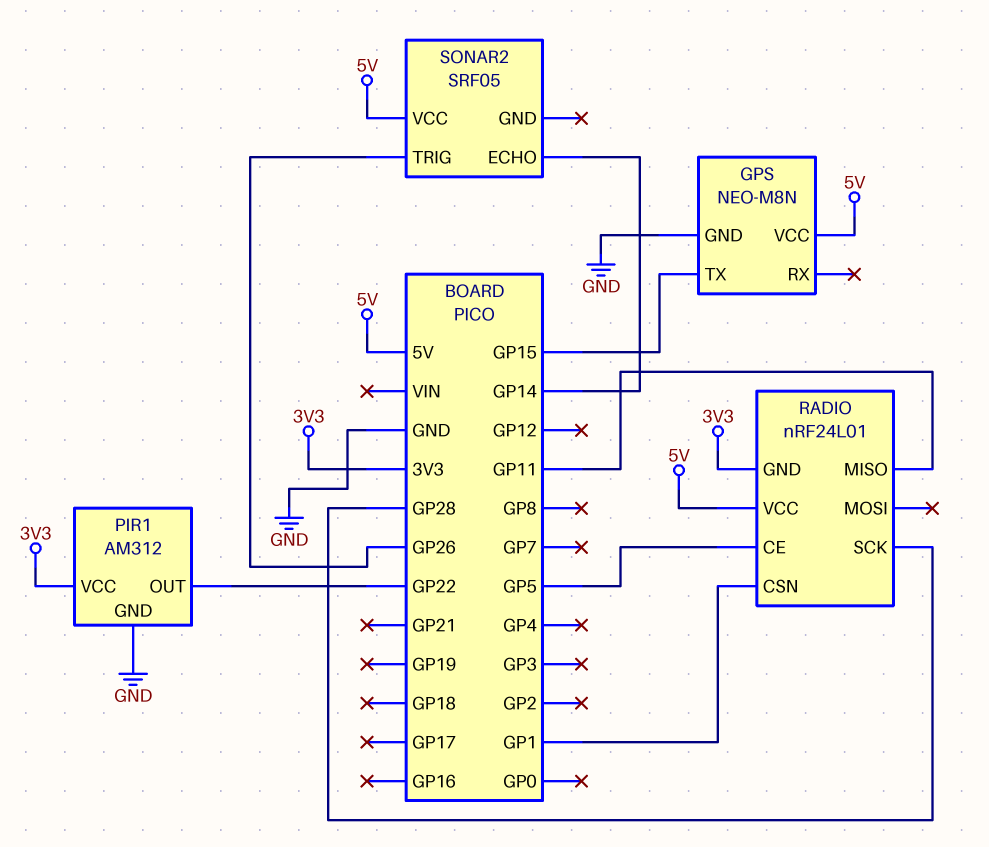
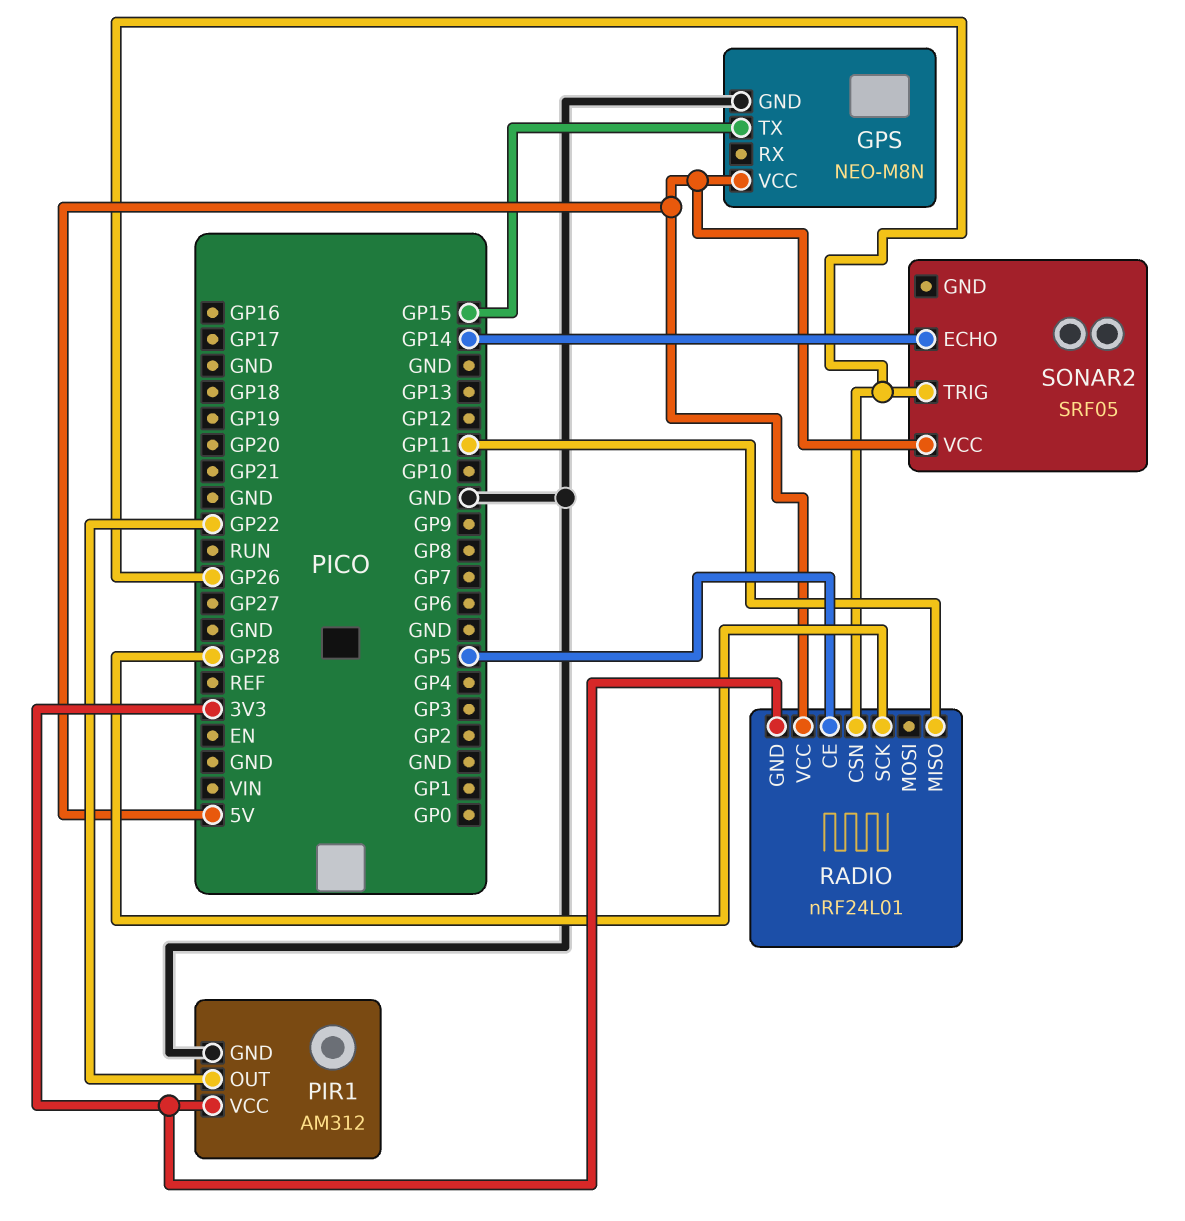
RADIO pin CSN: GP1 -> GP26

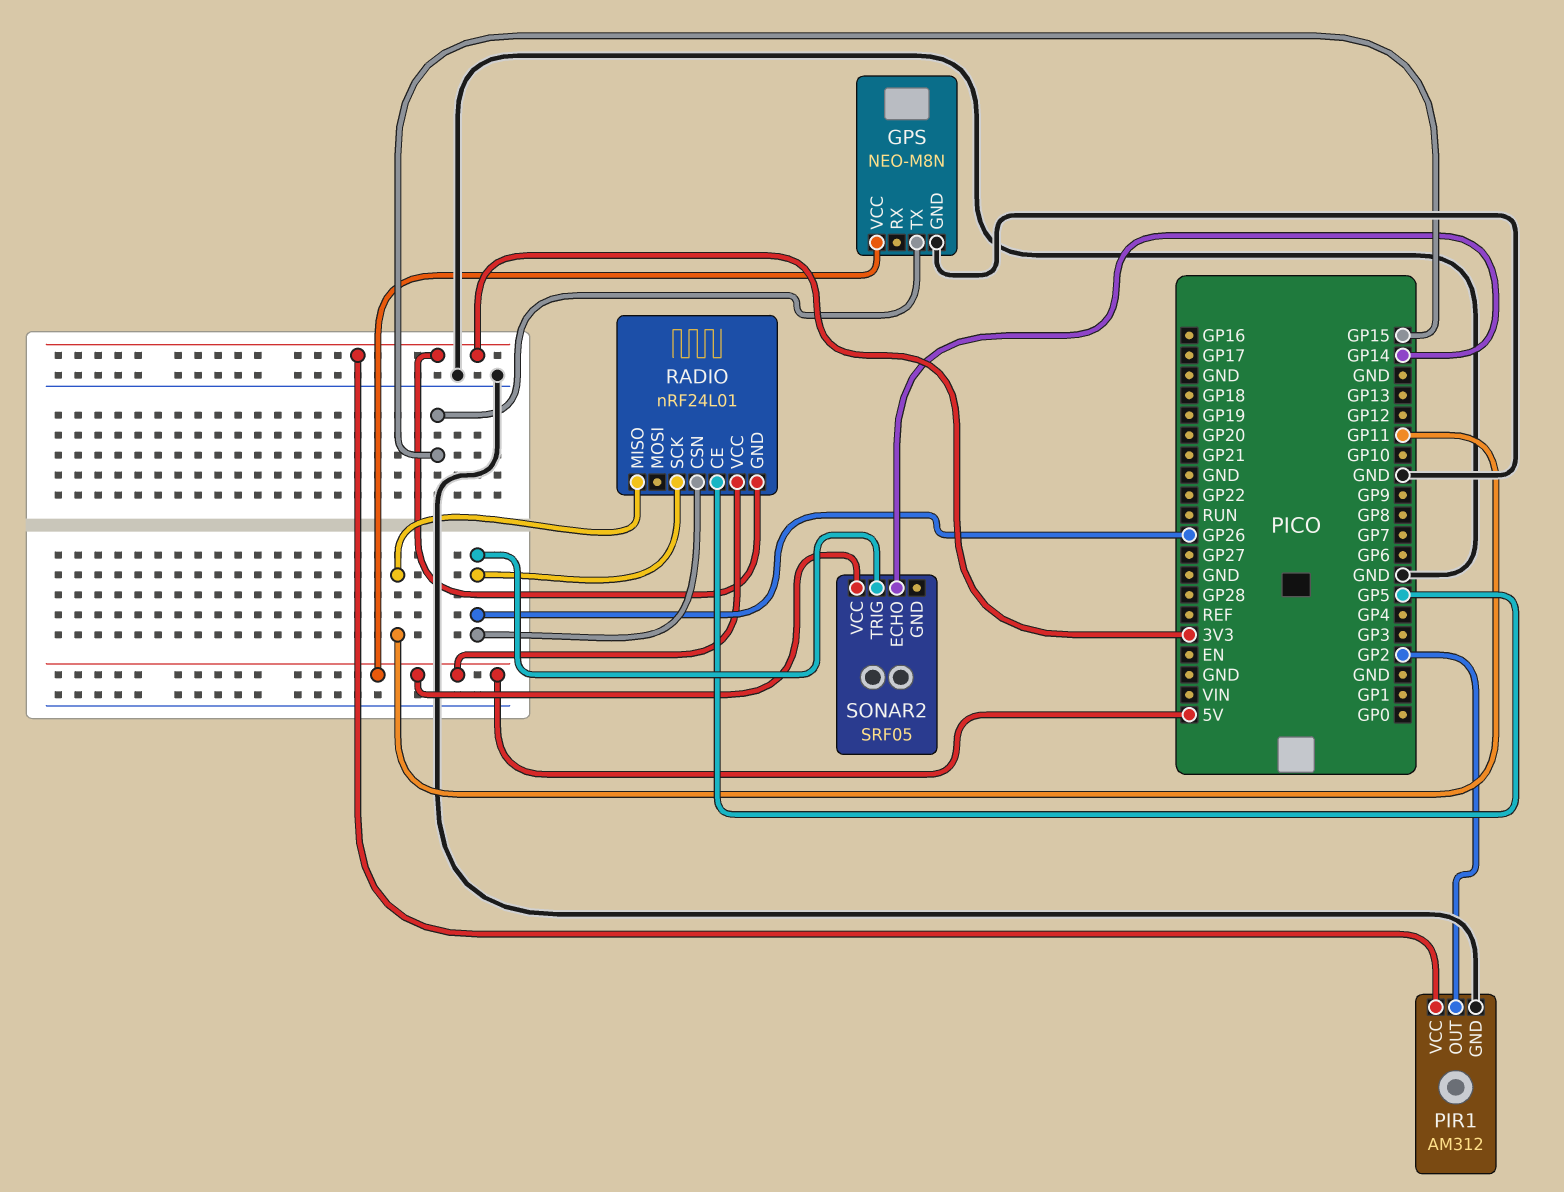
PIR1 pin OUT: GP22 -> GP2
RADIO pin SCK: GP28 -> GP26

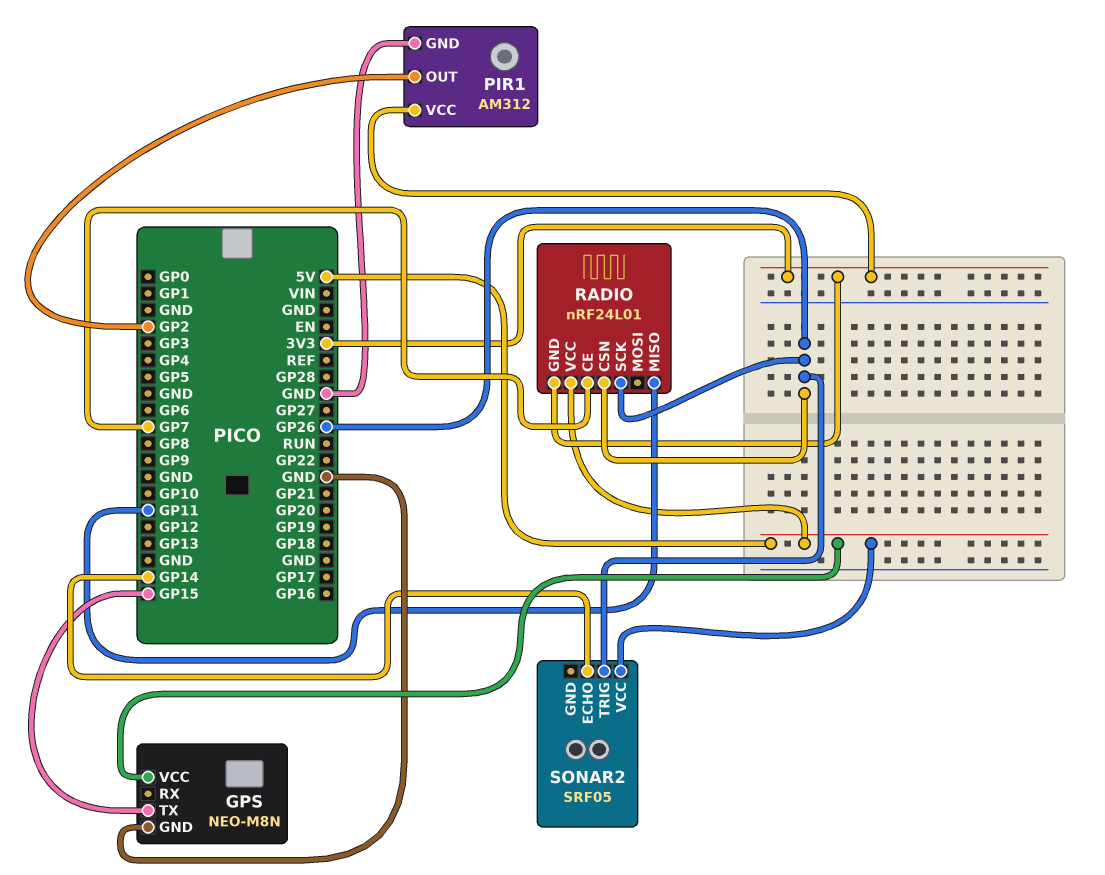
RADIO pin CE: GP5 -> GP7

